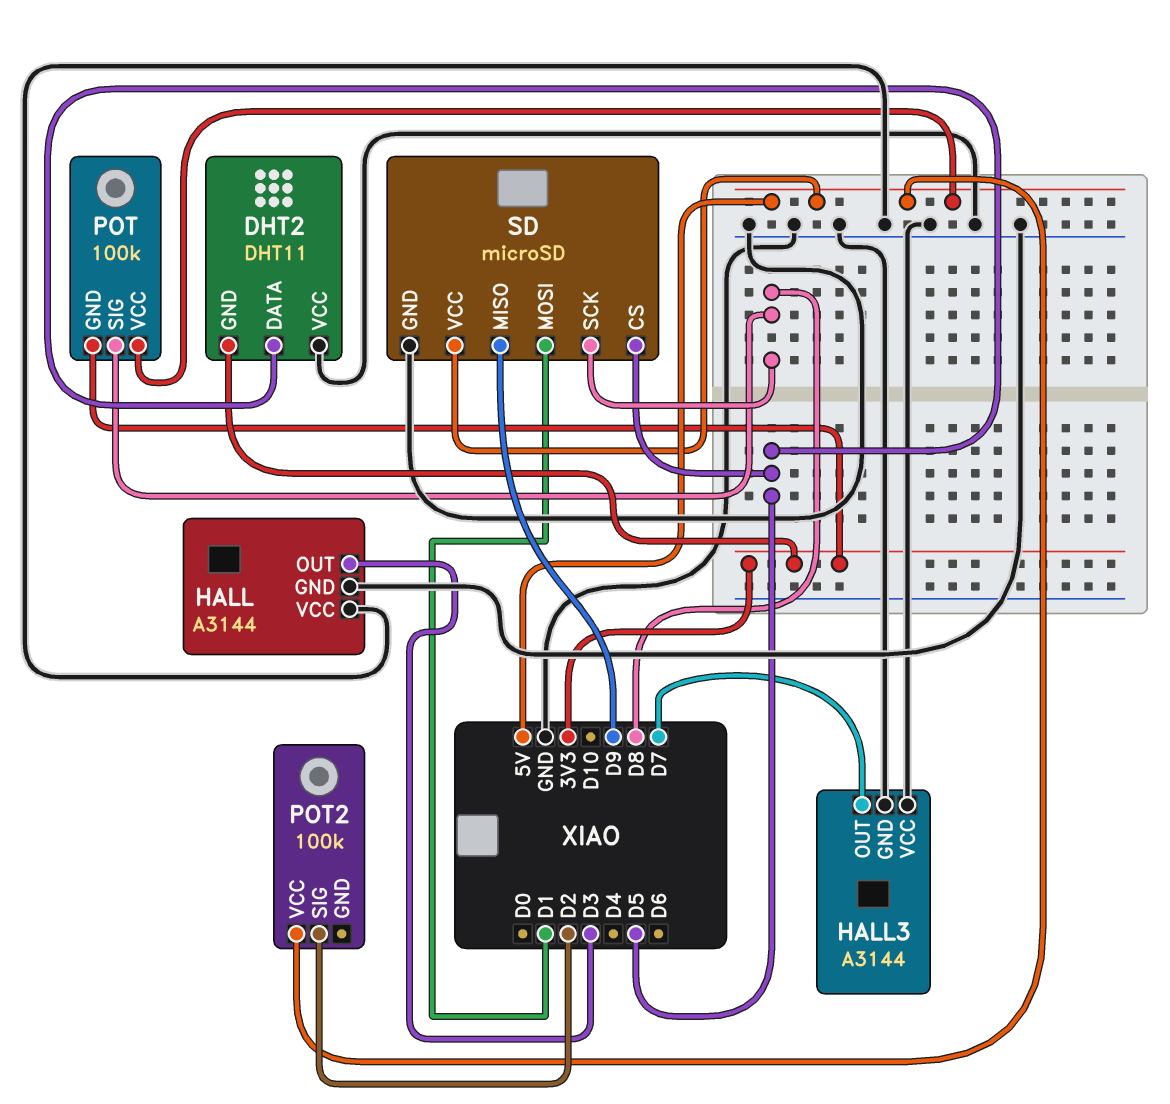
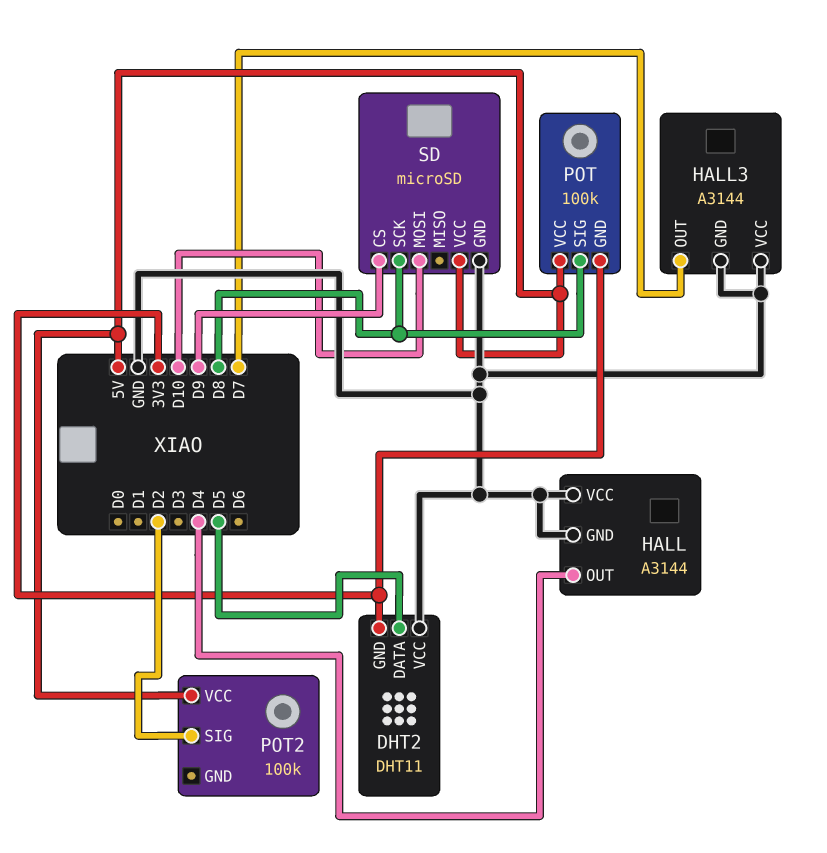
HALL pin OUT: D3 -> D4
SD pin CS: D5 -> D9
SD pin MISO: D9 -> none
SD pin MOSI: D1 -> D10

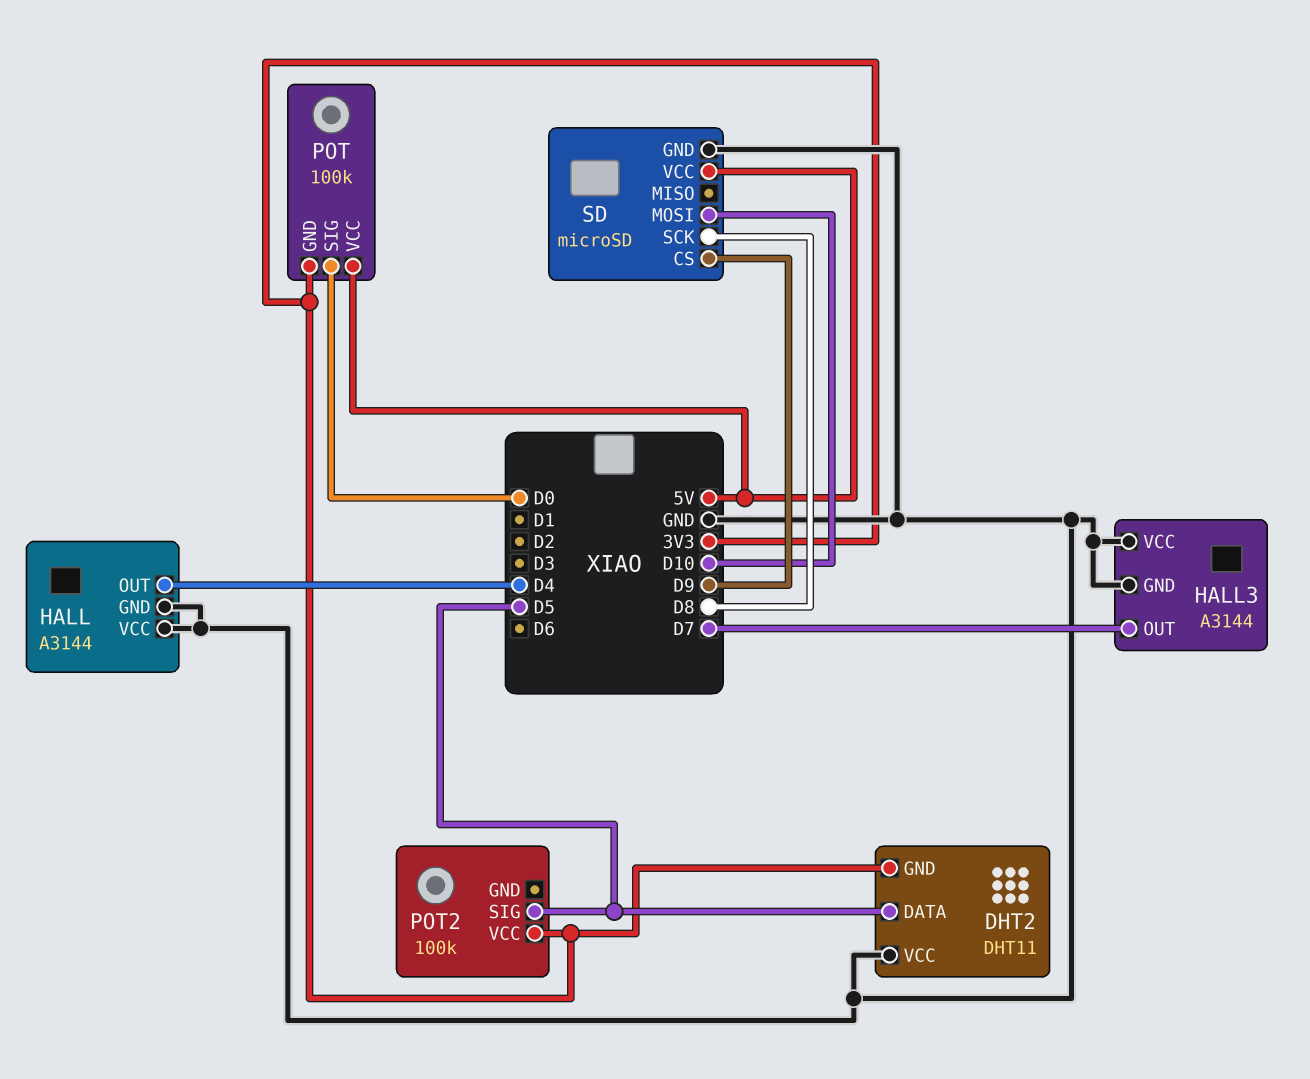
POT pin SIG: D8 -> D0
POT2 pin SIG: D2 -> D5
POT2 pin VCC: 5V -> 3V3

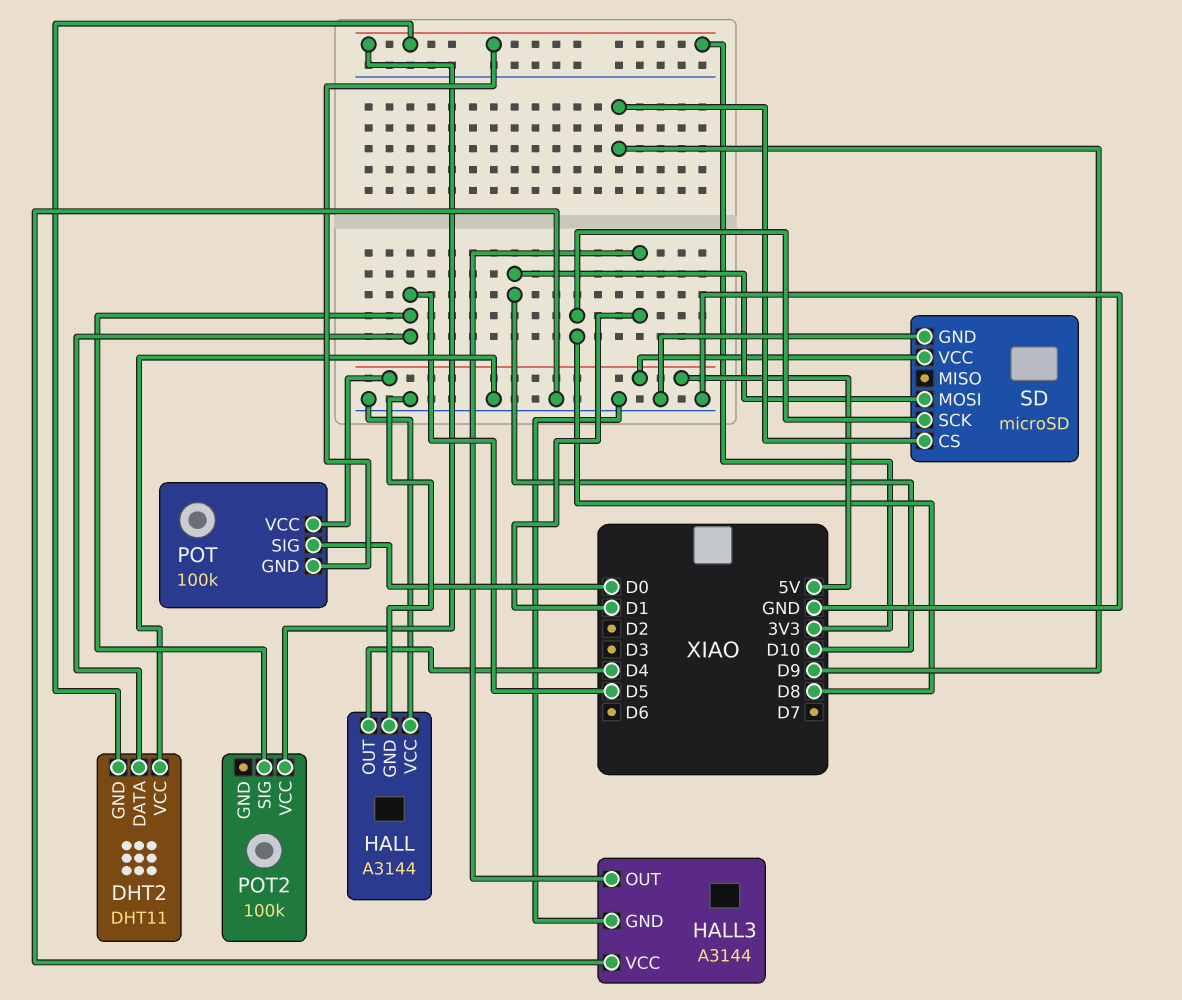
HALL3 pin OUT: D7 -> D1

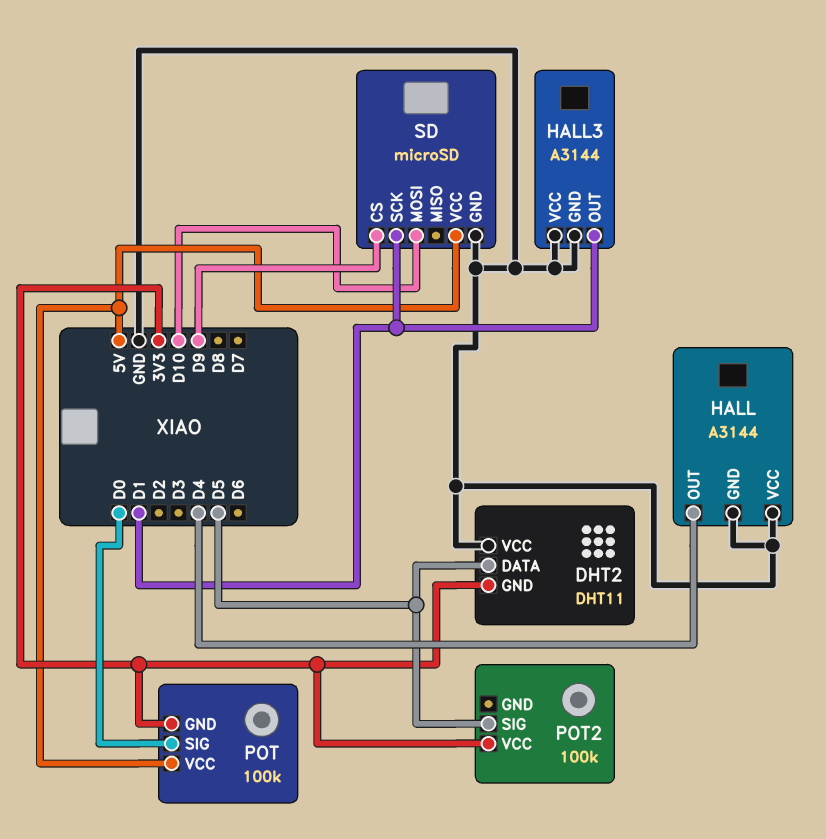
SD pin SCK: D8 -> D1

